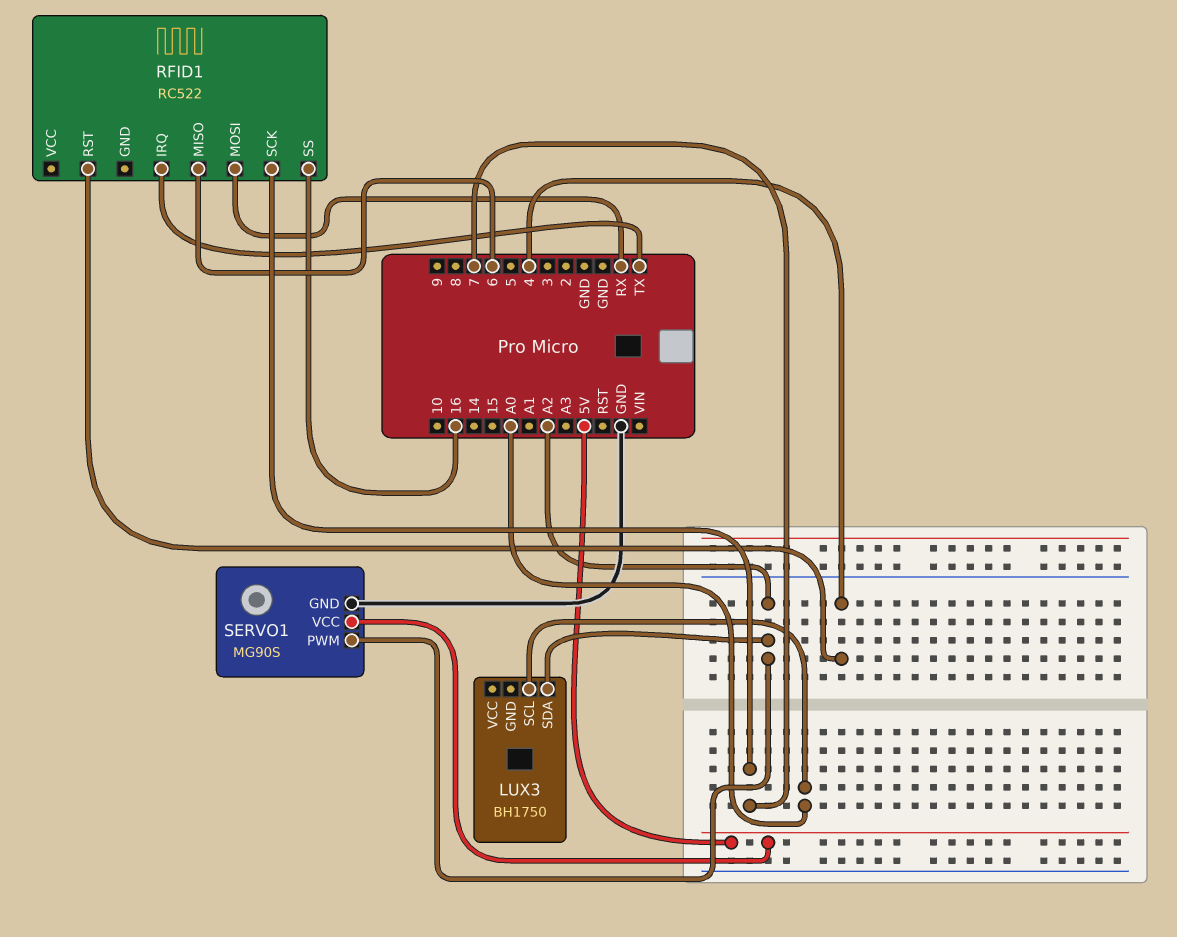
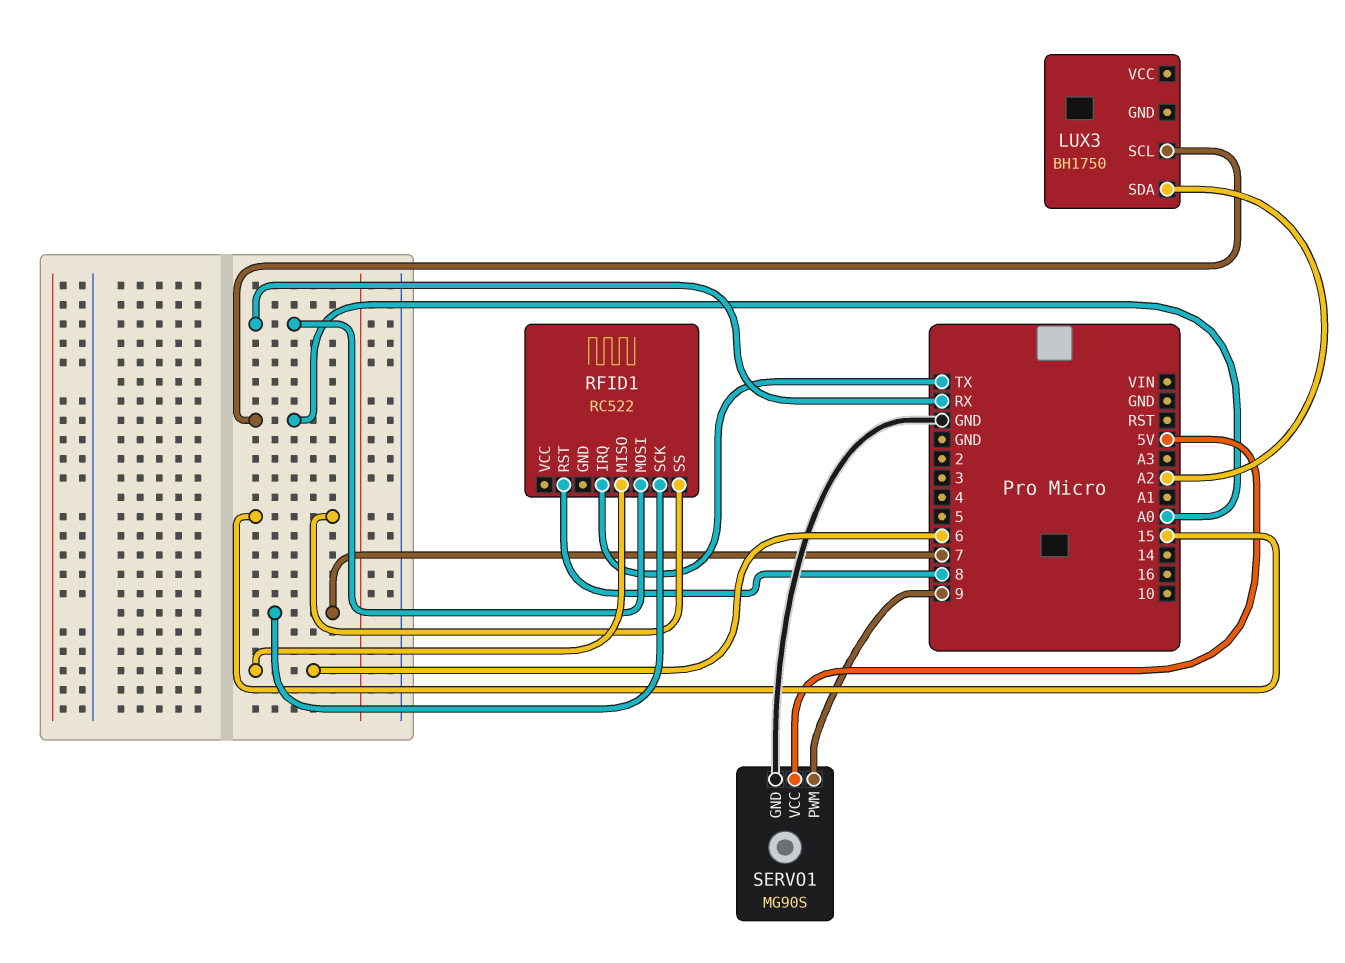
RFID1 pin RST: 4 -> 8
RFID1 pin SS: 16 -> 15
SERVO1 pin PWM: A2 -> 9

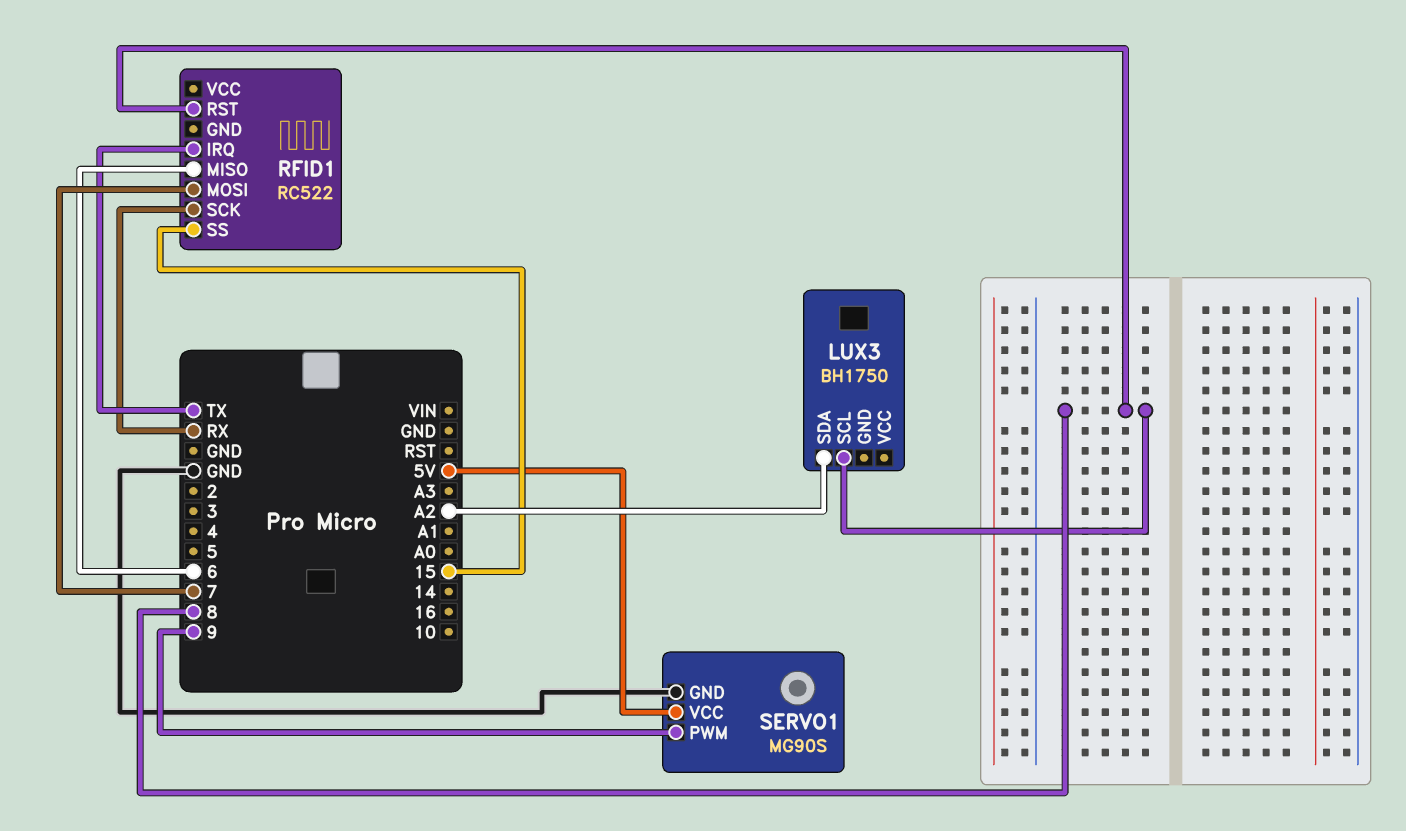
LUX3 pin SCL: A0 -> 8
RFID1 pin MOSI: RX -> 7
RFID1 pin SCK: 7 -> RX

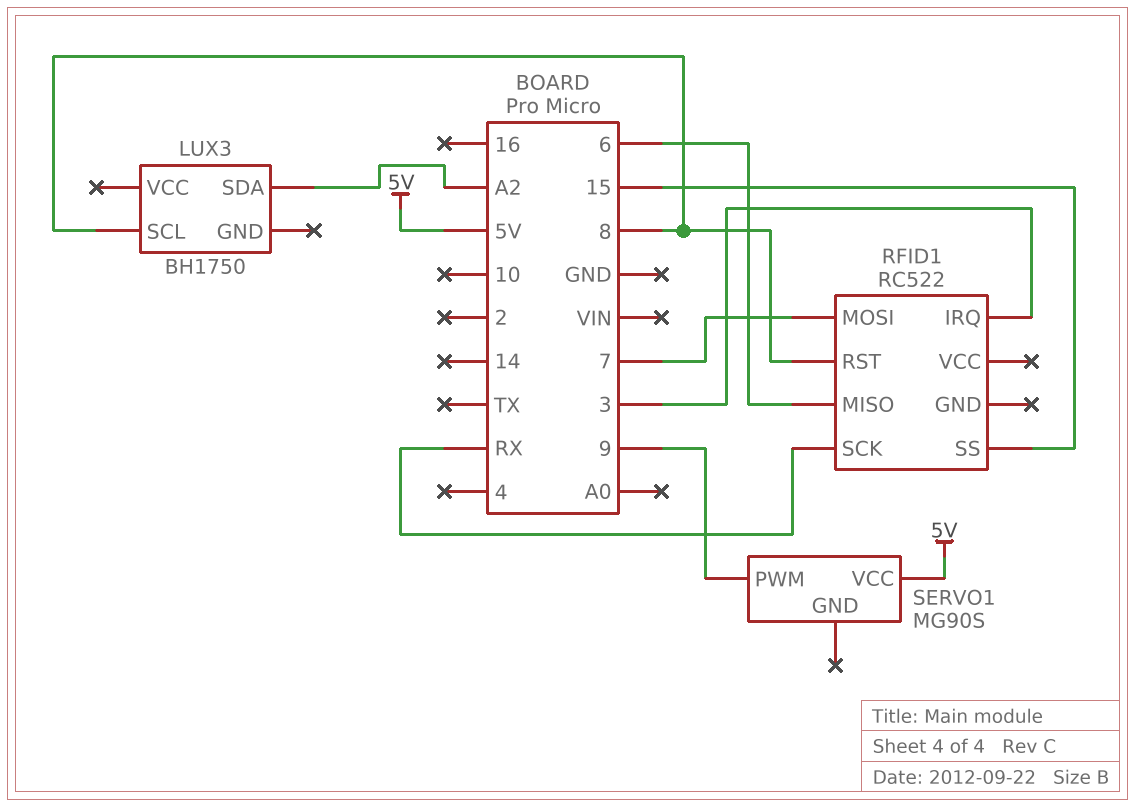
RFID1 pin IRQ: TX -> 3
SERVO1 pin GND: GND -> none

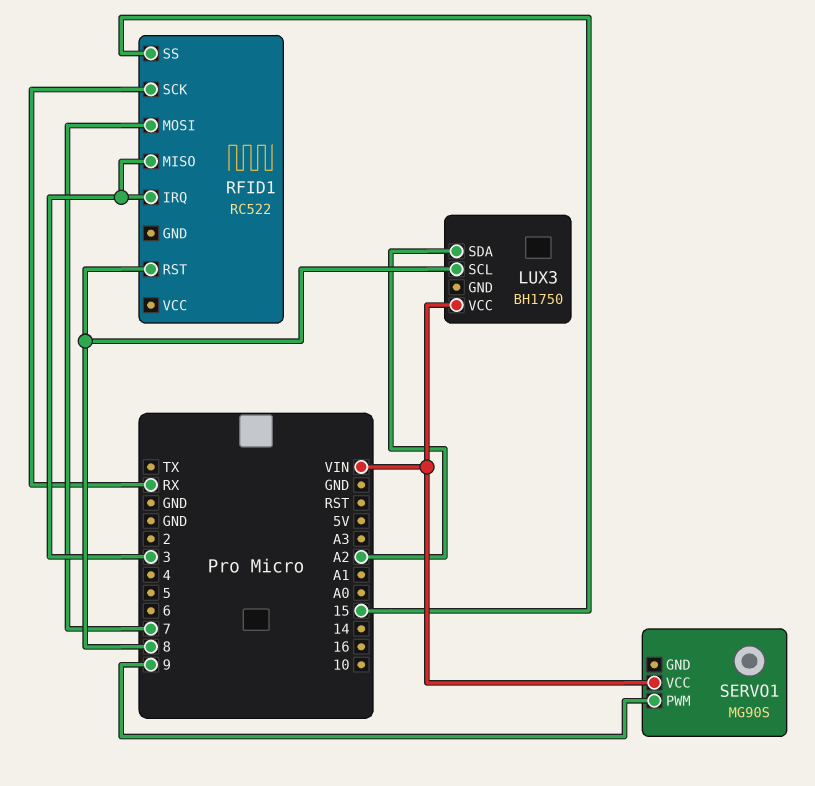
LUX3 pin VCC: none -> VIN
RFID1 pin MISO: 6 -> 3
SERVO1 pin VCC: 5V -> VIN

